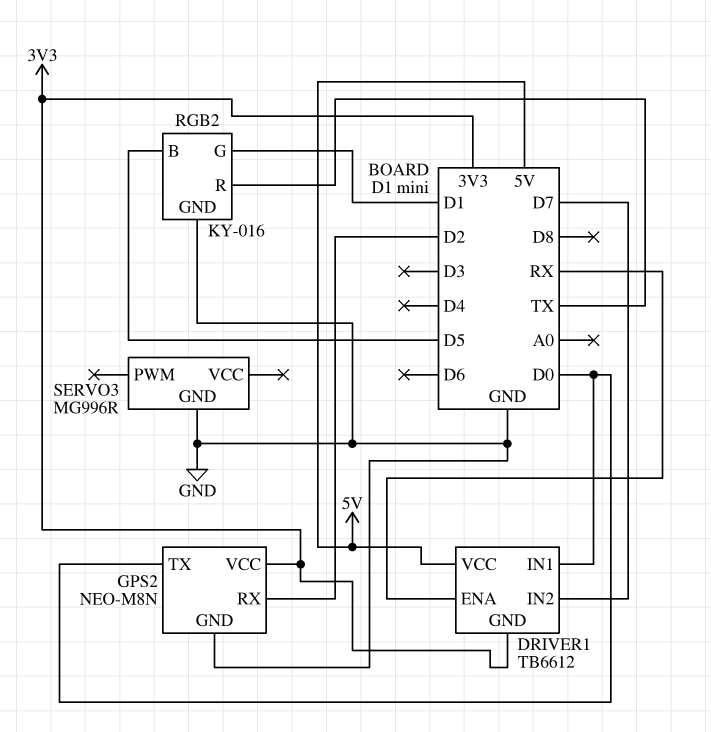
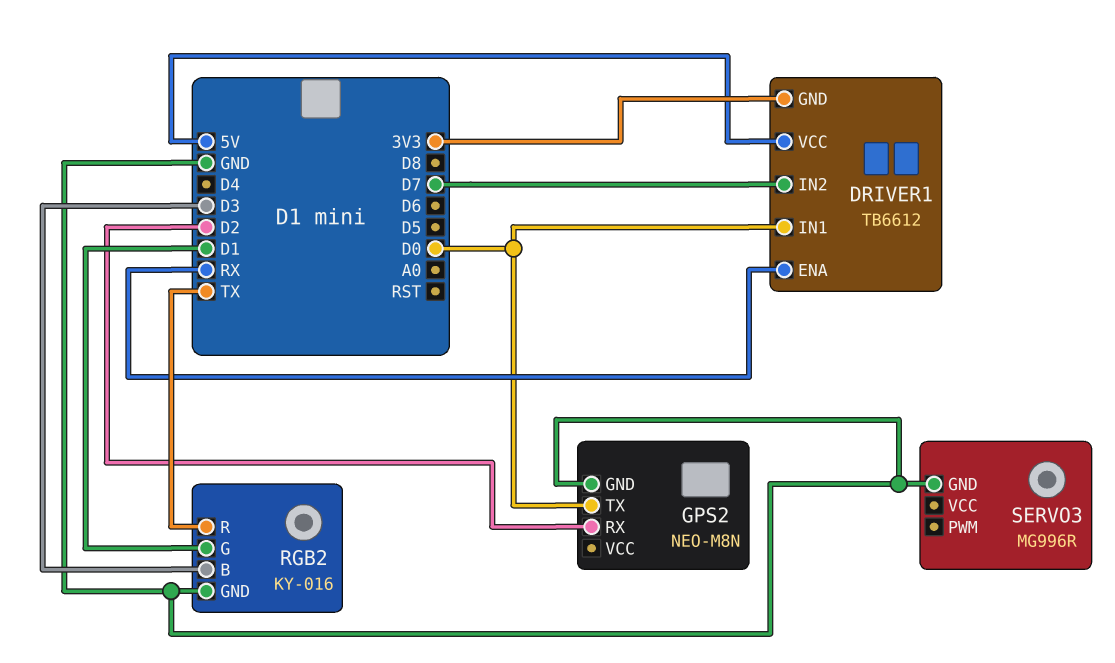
GPS2 pin VCC: 3V3 -> none
RGB2 pin B: D5 -> D3

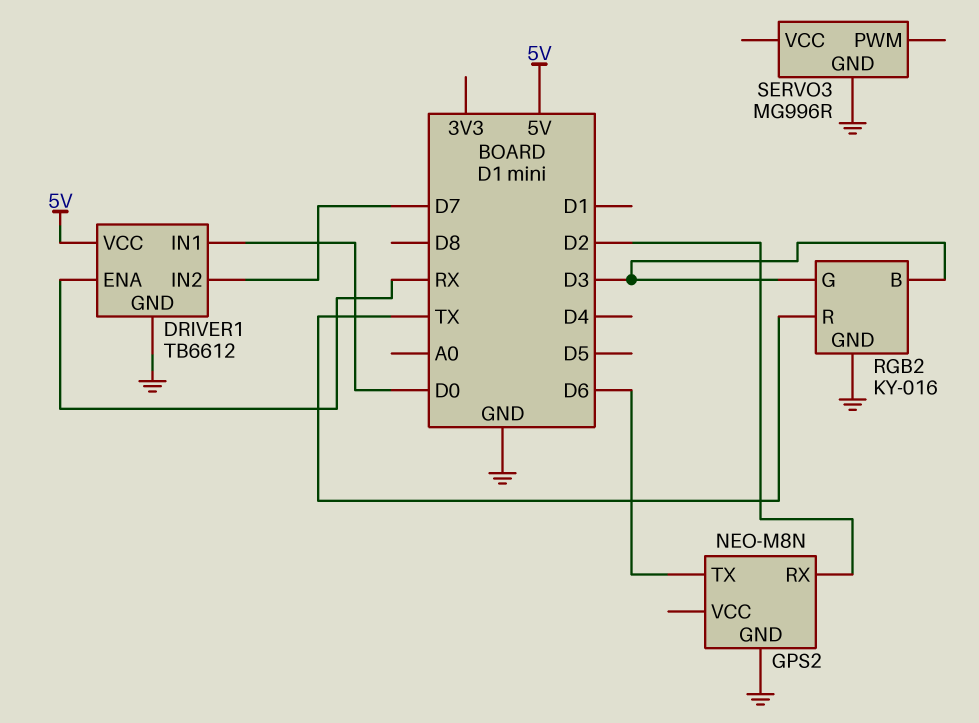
DRIVER1 pin GND: 3V3 -> GND
GPS2 pin TX: D0 -> D6
RGB2 pin G: D1 -> D3

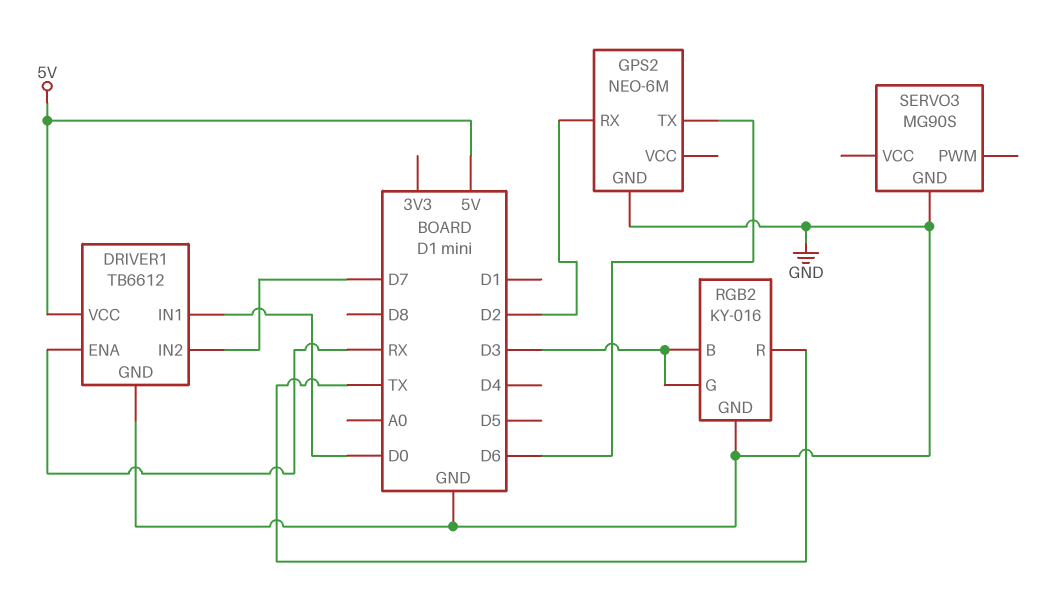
GPS2: NEO-M8N -> NEO-6M
SERVO3: MG996R -> MG90S

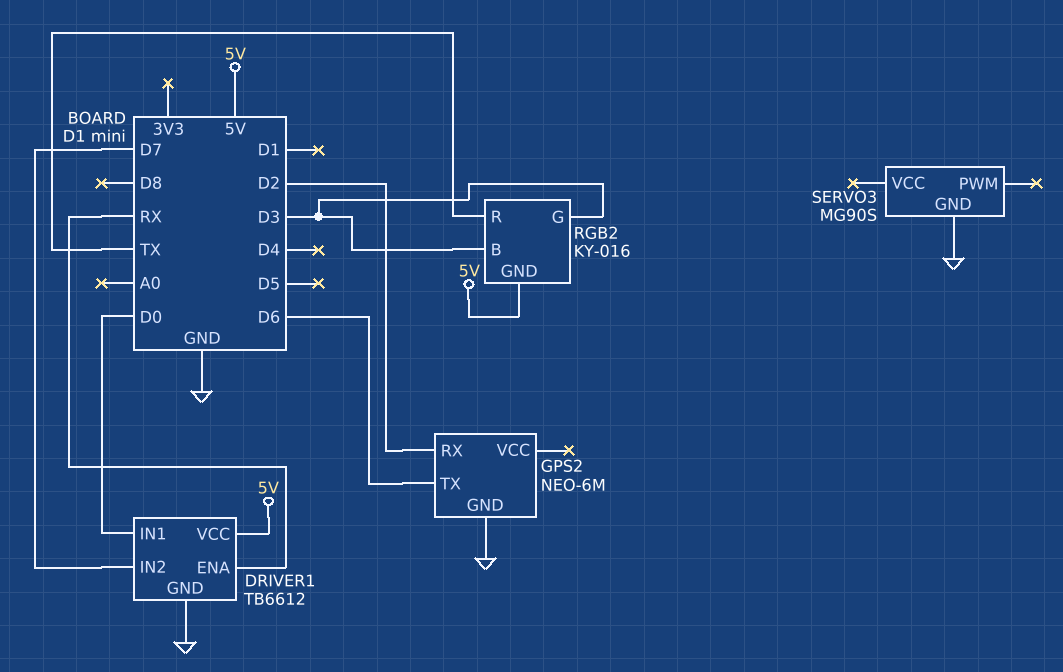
RGB2 pin GND: GND -> 5V

